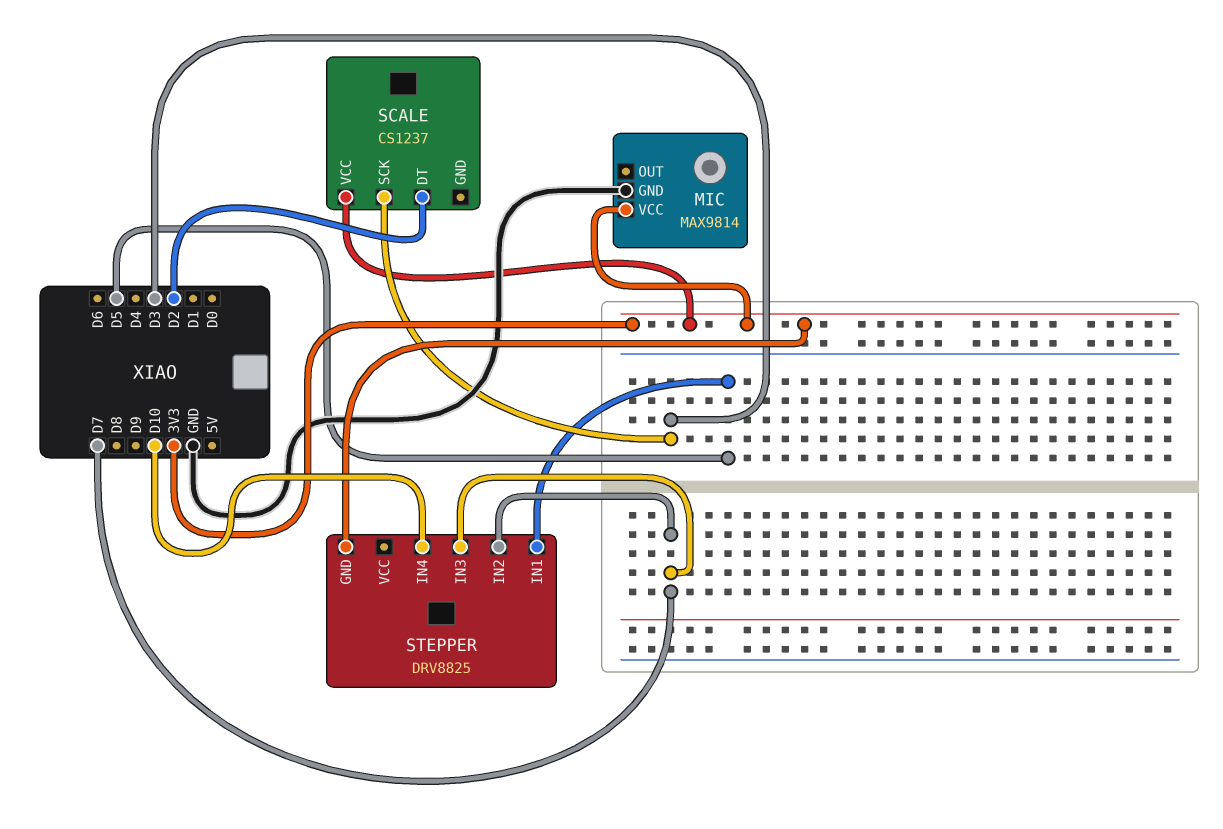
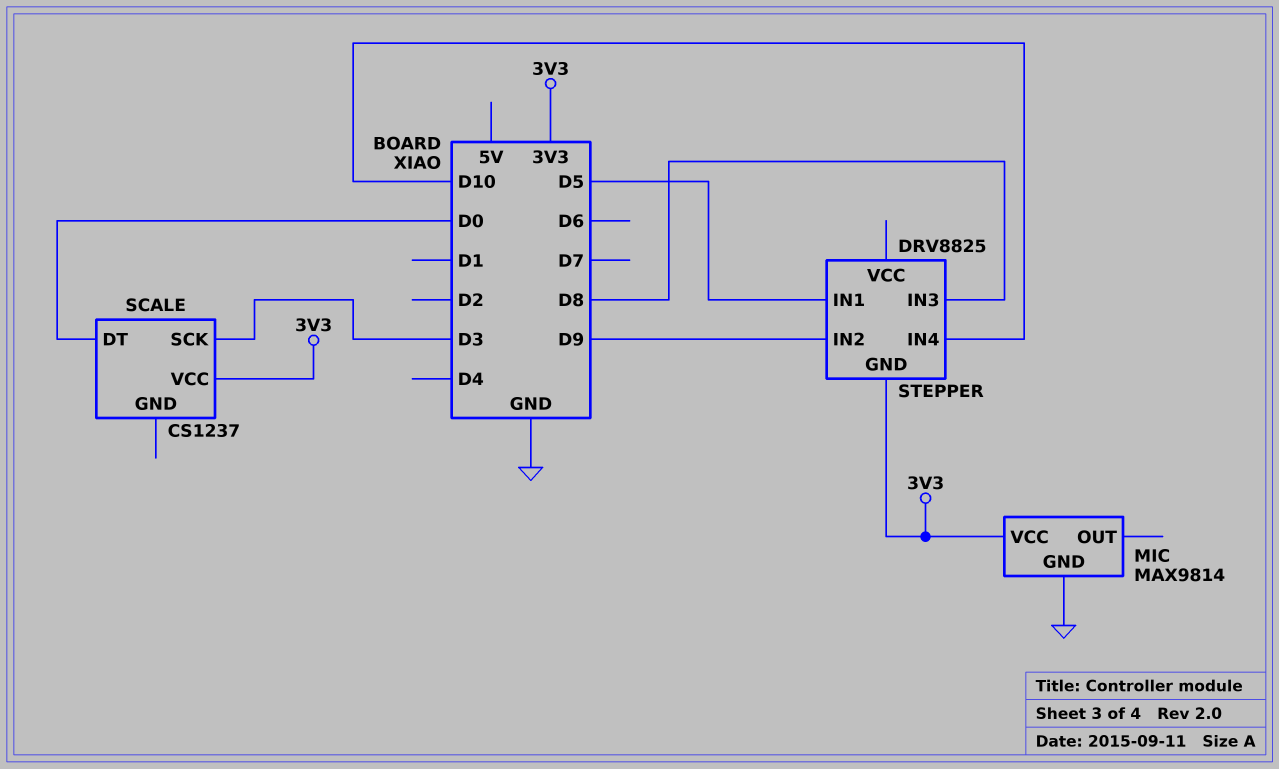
SCALE pin DT: D2 -> D0
STEPPER pin IN2: D7 -> D9
STEPPER pin IN3: D7 -> D8

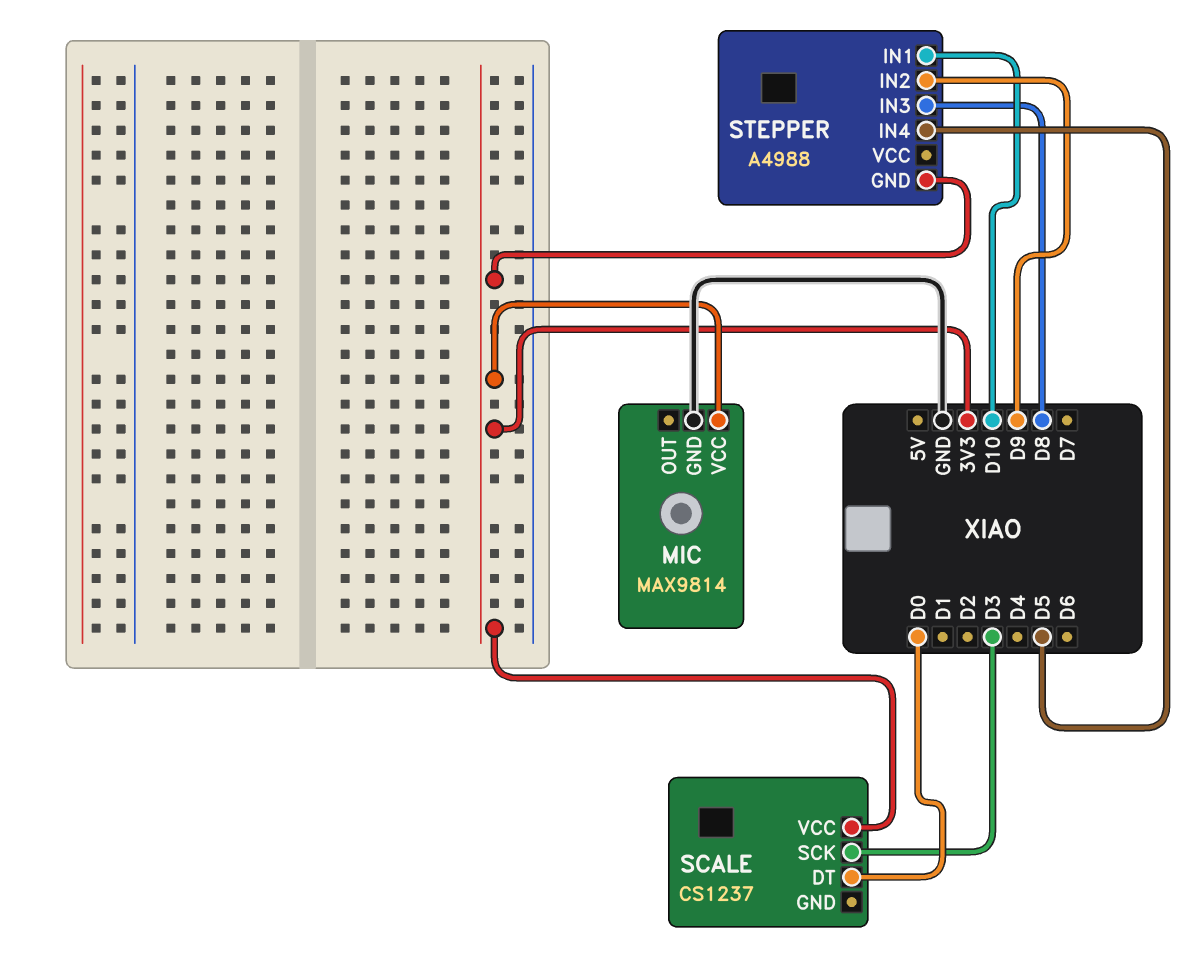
STEPPER: DRV8825 -> A4988
STEPPER pin IN1: D5 -> D10
STEPPER pin IN4: D10 -> D5

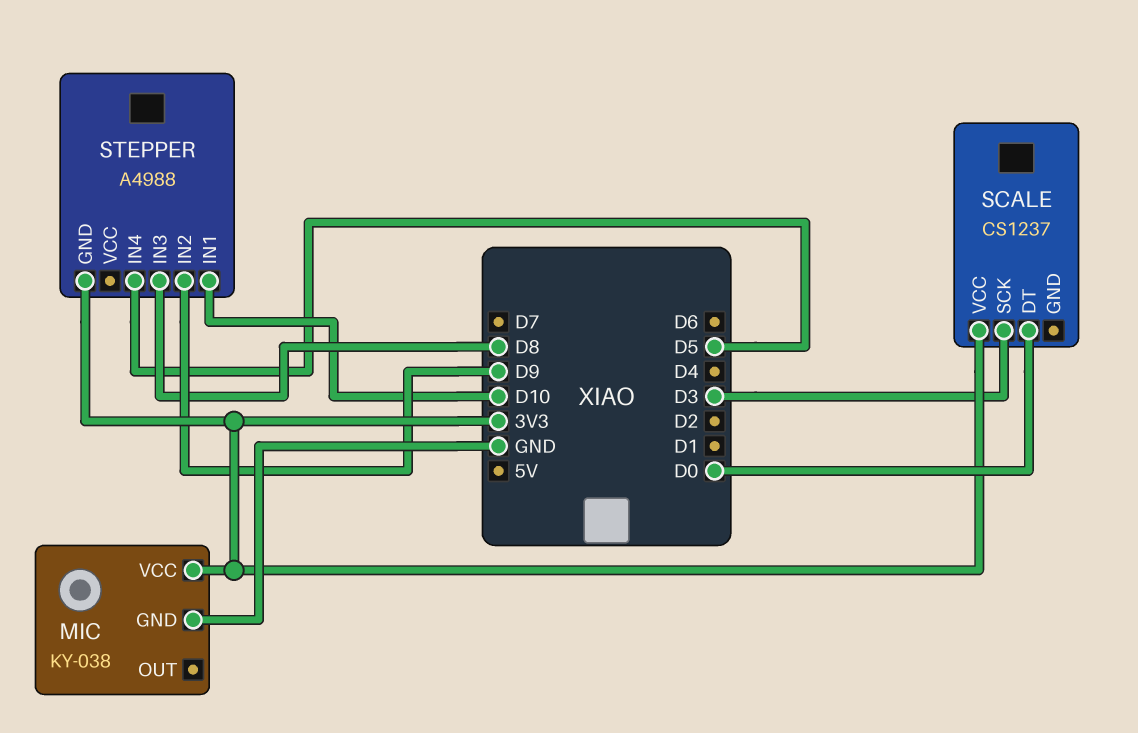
MIC: MAX9814 -> KY-038

